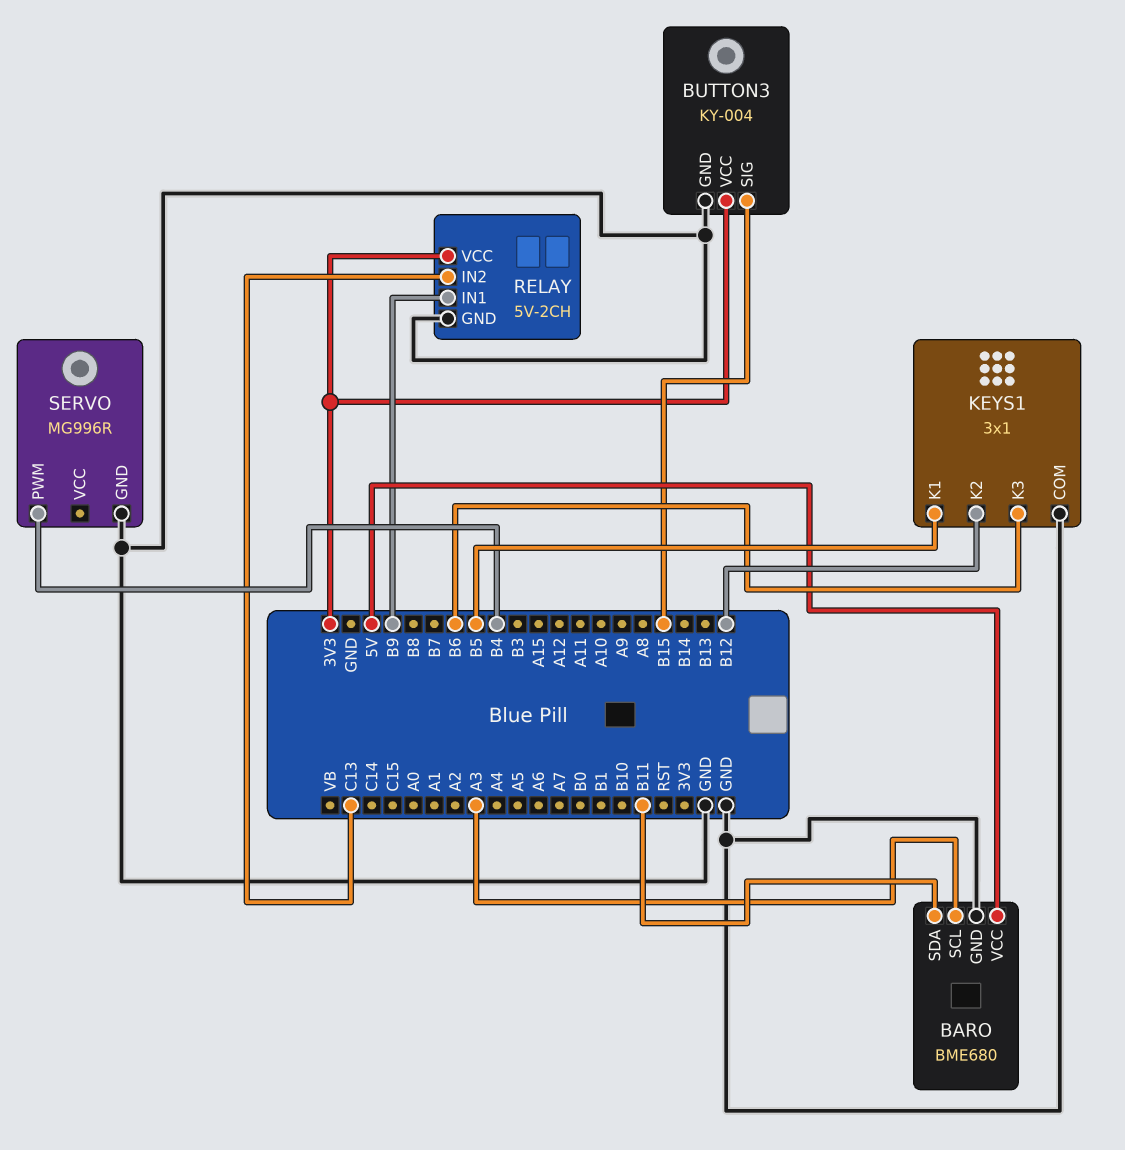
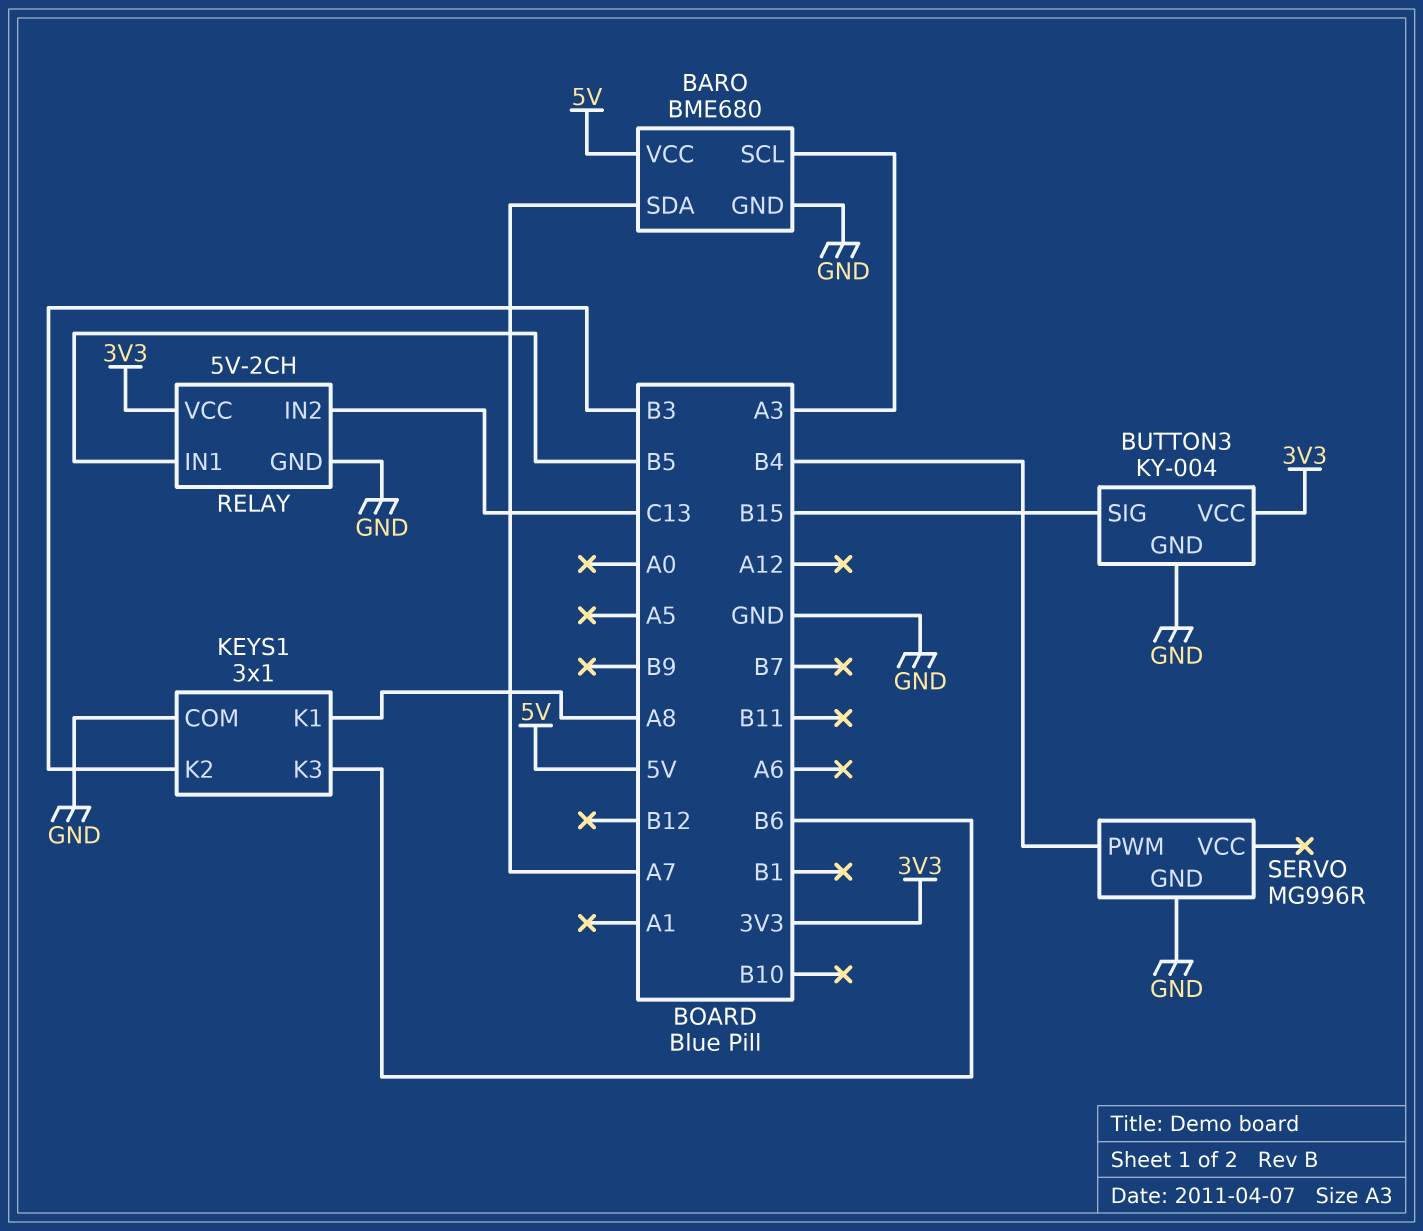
BARO pin SDA: B11 -> A7
KEYS1 pin K1: B5 -> A8
KEYS1 pin K2: B12 -> B3
RELAY pin IN1: B9 -> B5

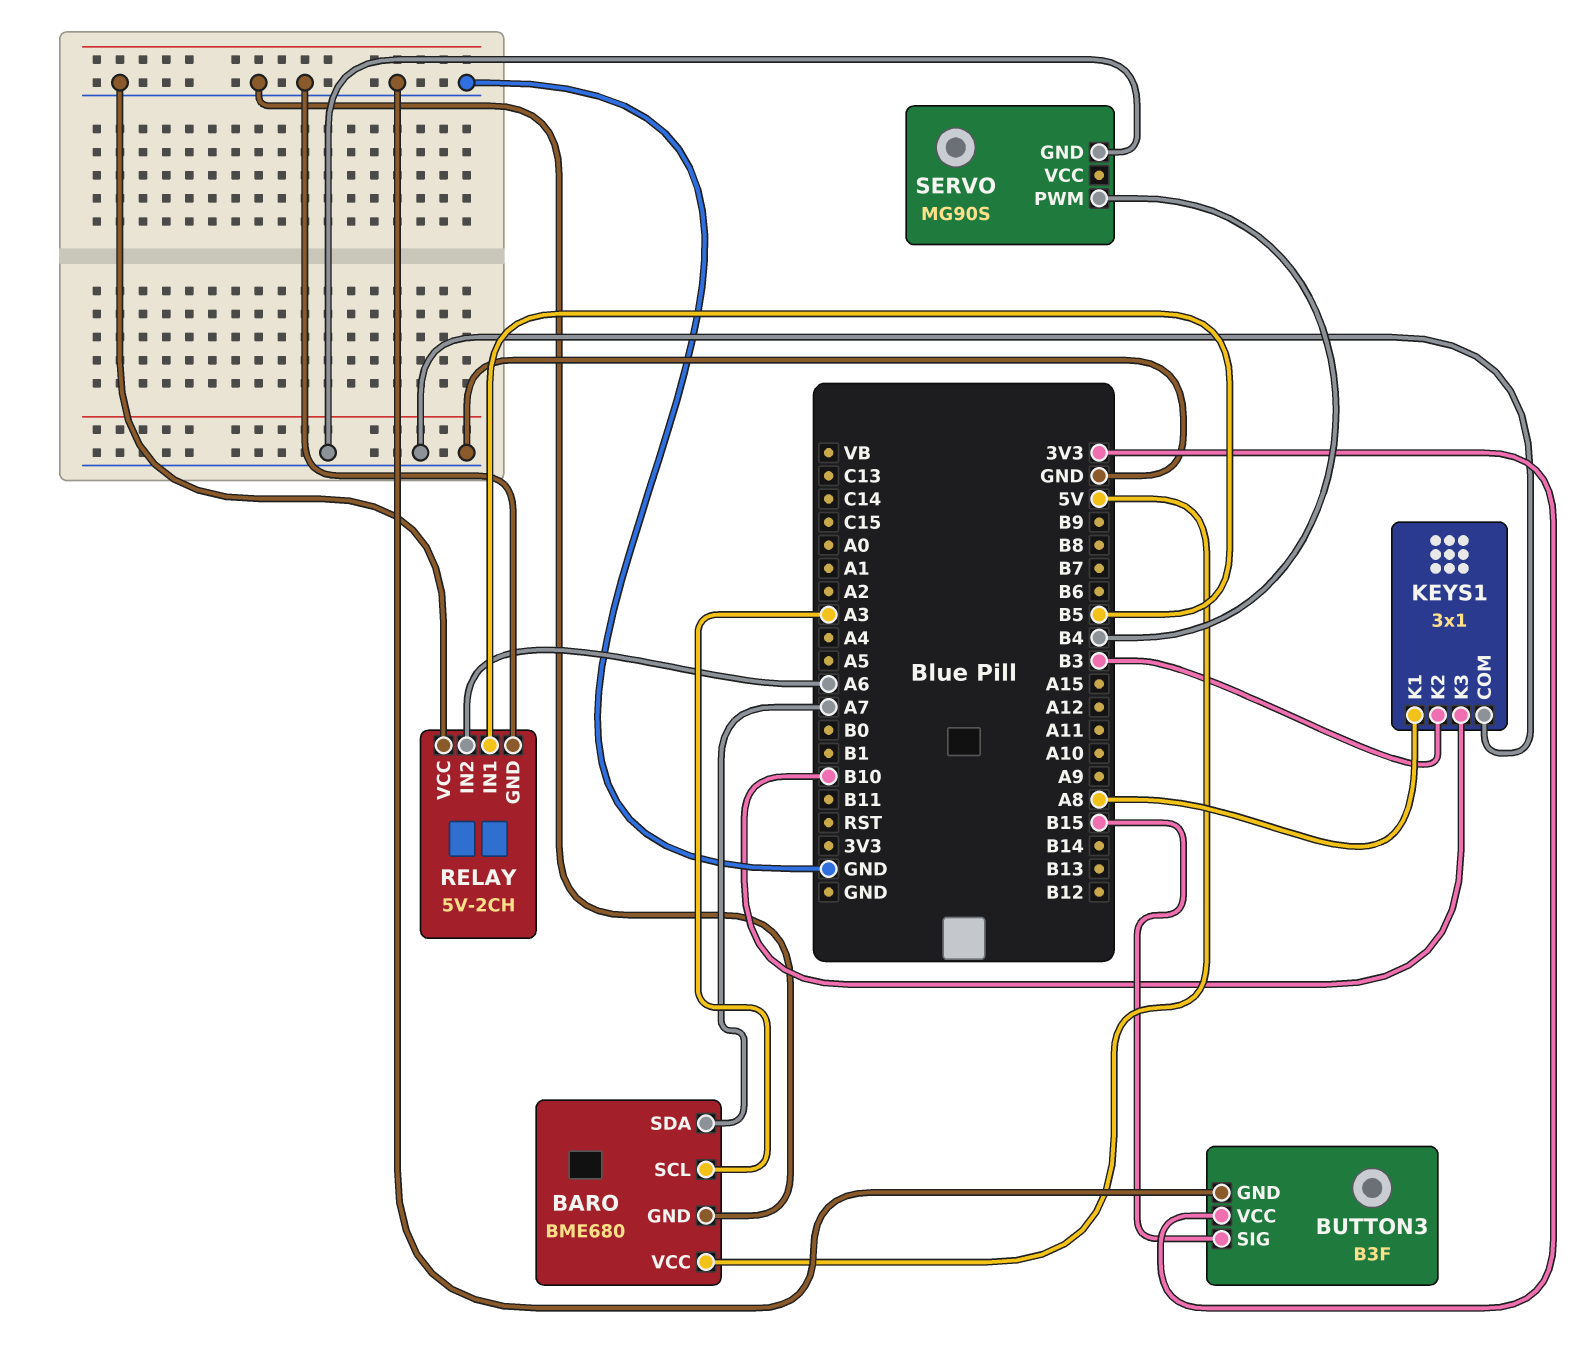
BUTTON3: KY-004 -> B3F
KEYS1 pin K3: B6 -> B10
RELAY pin IN2: C13 -> A6
RELAY pin VCC: 3V3 -> GND
SERVO: MG996R -> MG90S

